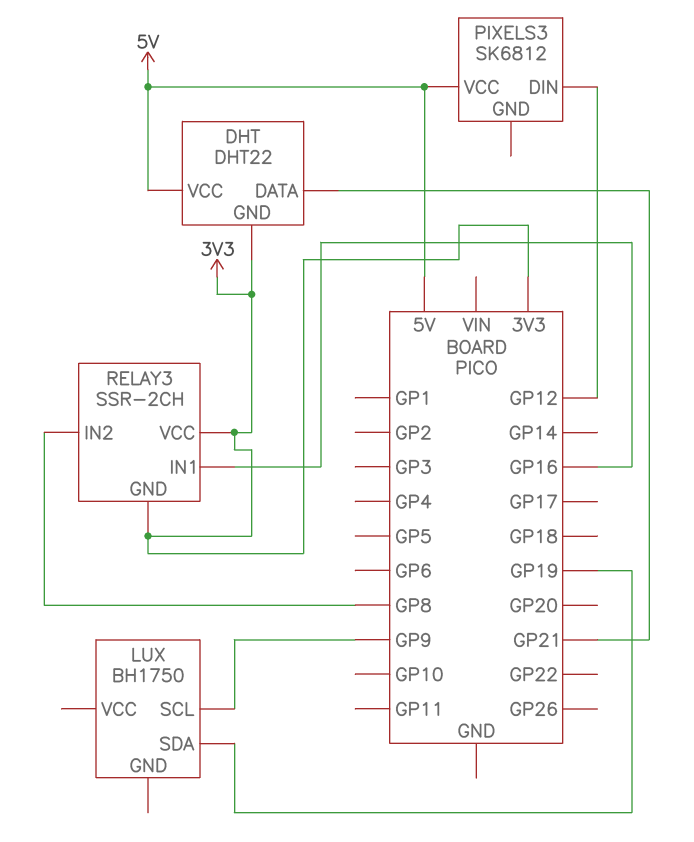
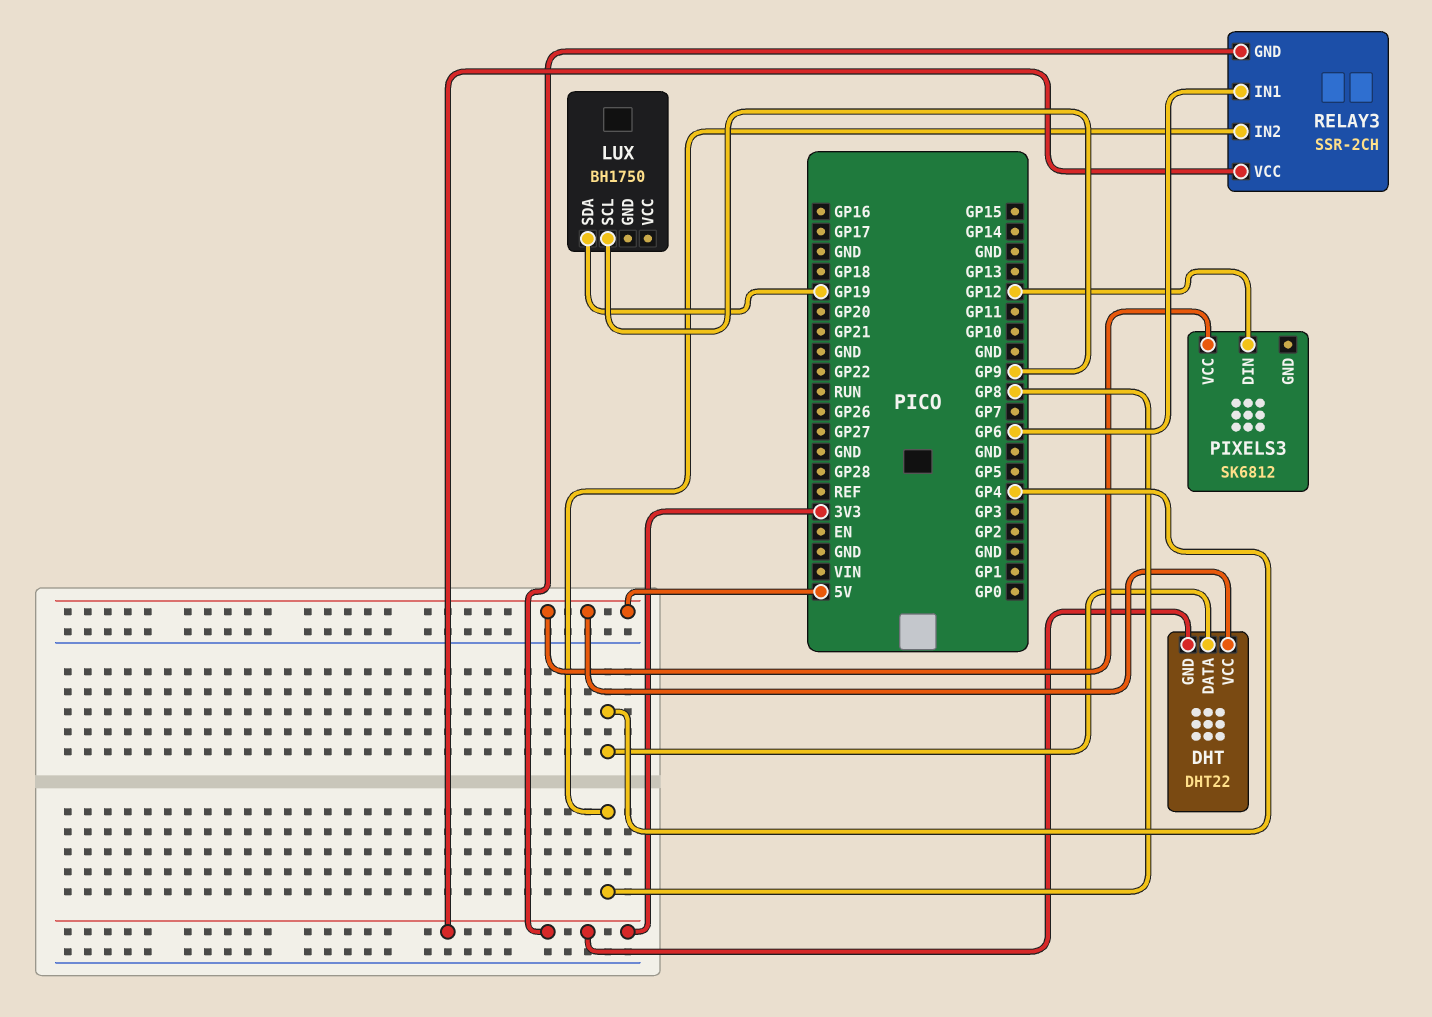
DHT pin DATA: GP21 -> GP4
RELAY3 pin IN1: GP16 -> GP6

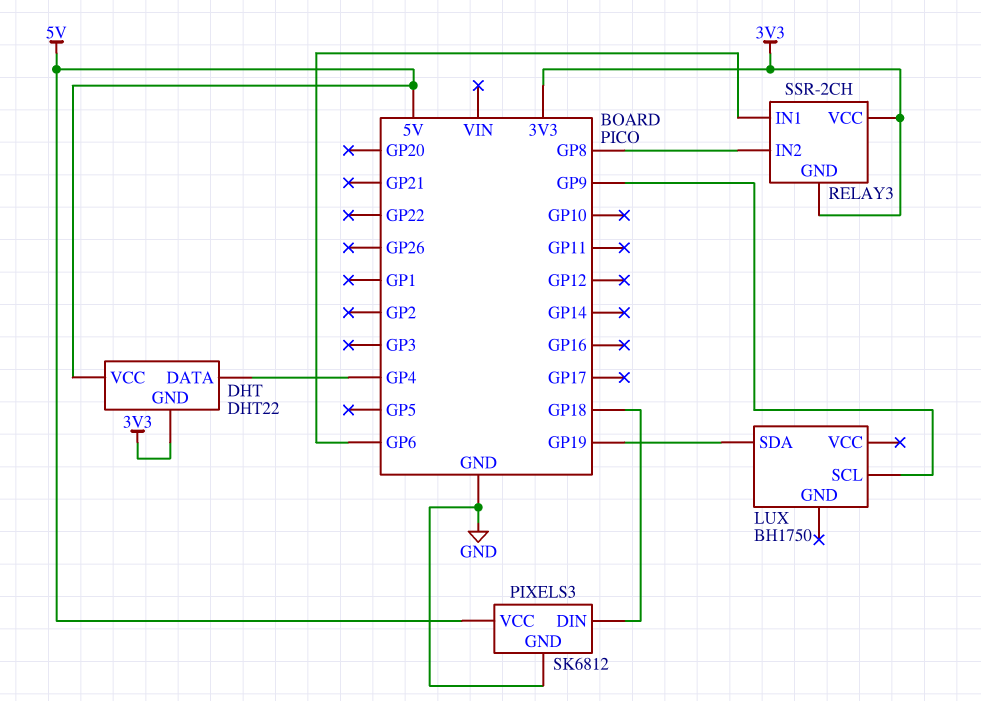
PIXELS3 pin DIN: GP12 -> GP18
PIXELS3 pin GND: none -> GND

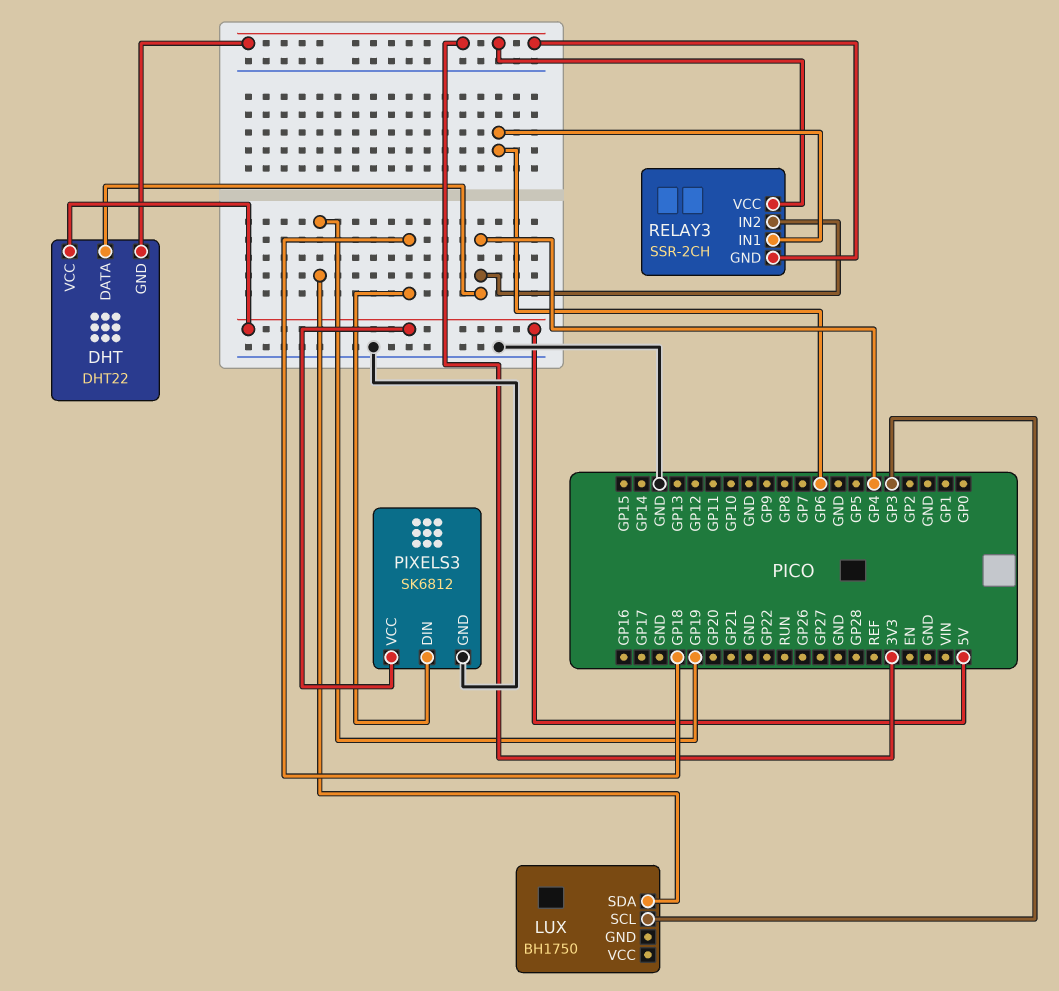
LUX pin SCL: GP9 -> GP3
RELAY3 pin IN2: GP8 -> GP4

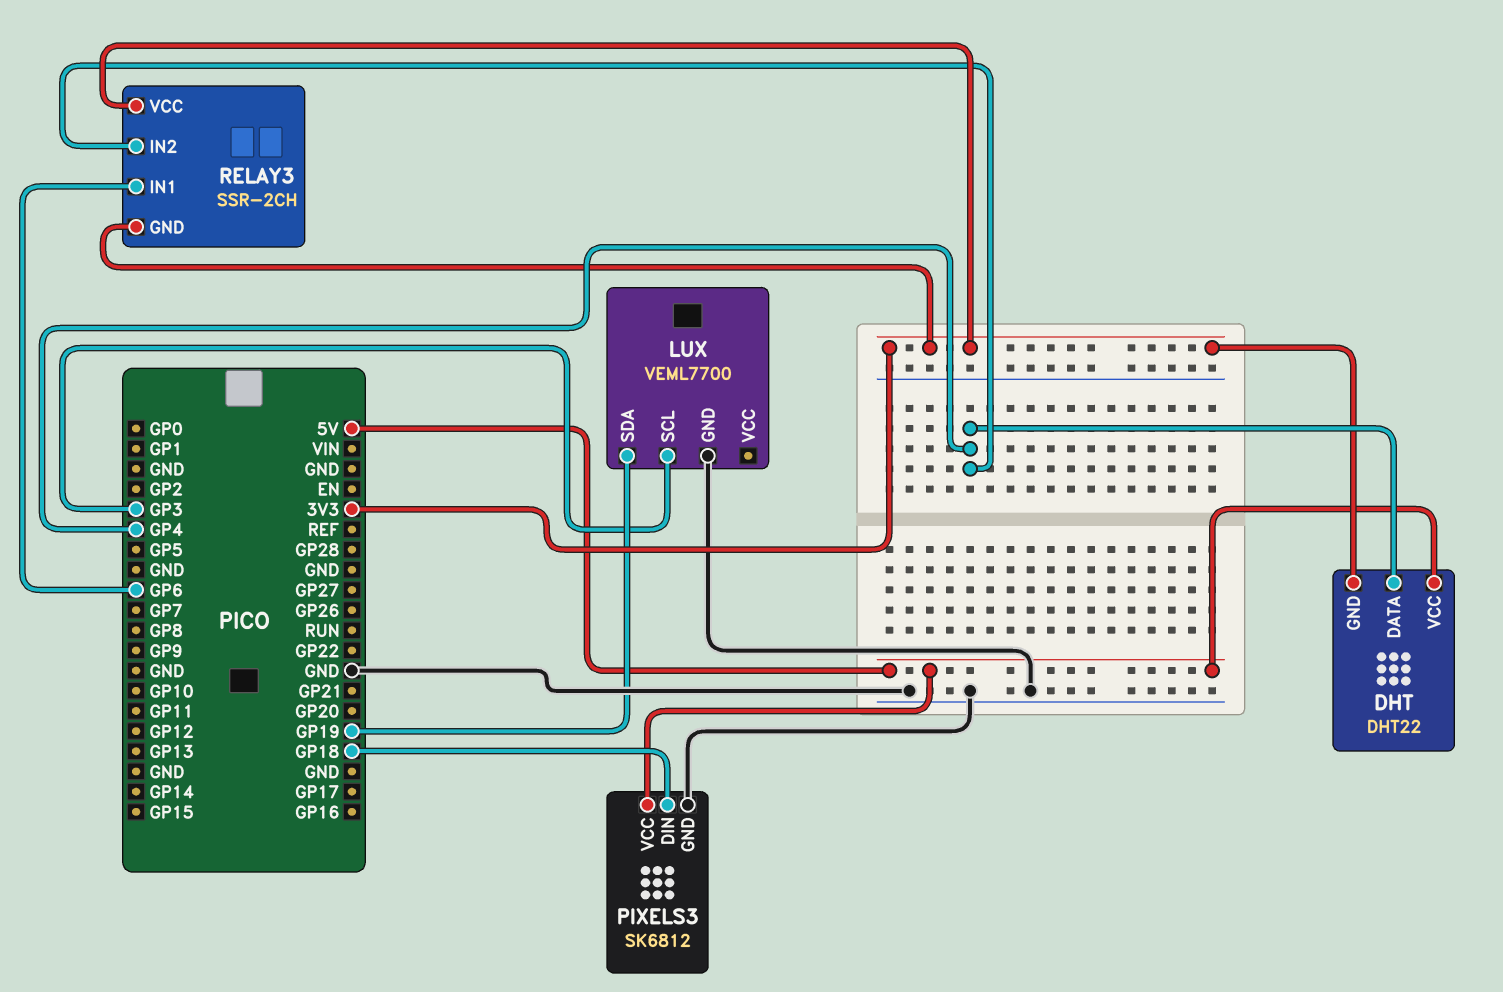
LUX: BH1750 -> VEML7700
LUX pin GND: none -> GND

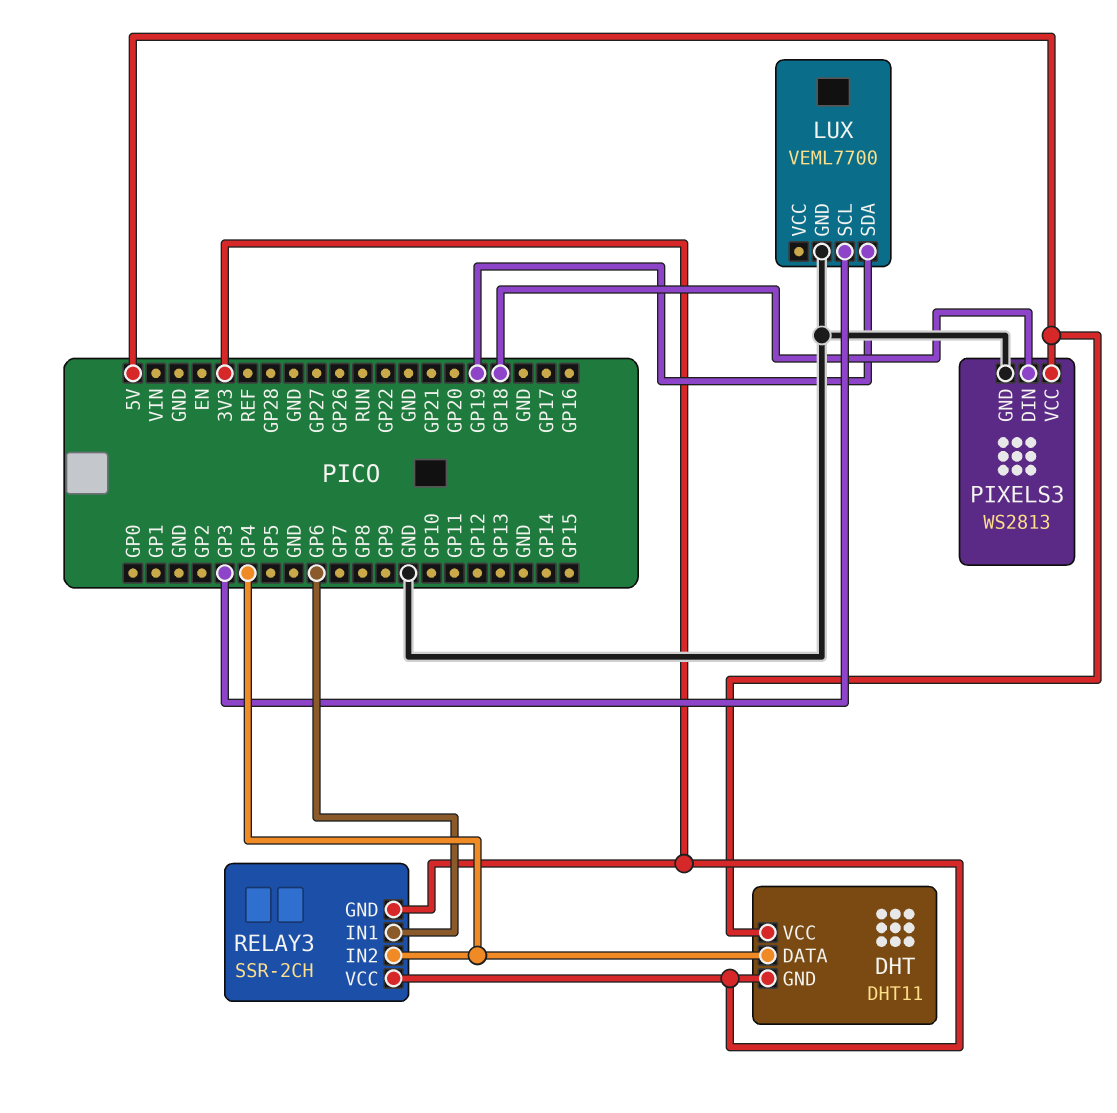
DHT: DHT22 -> DHT11
PIXELS3: SK6812 -> WS2813

